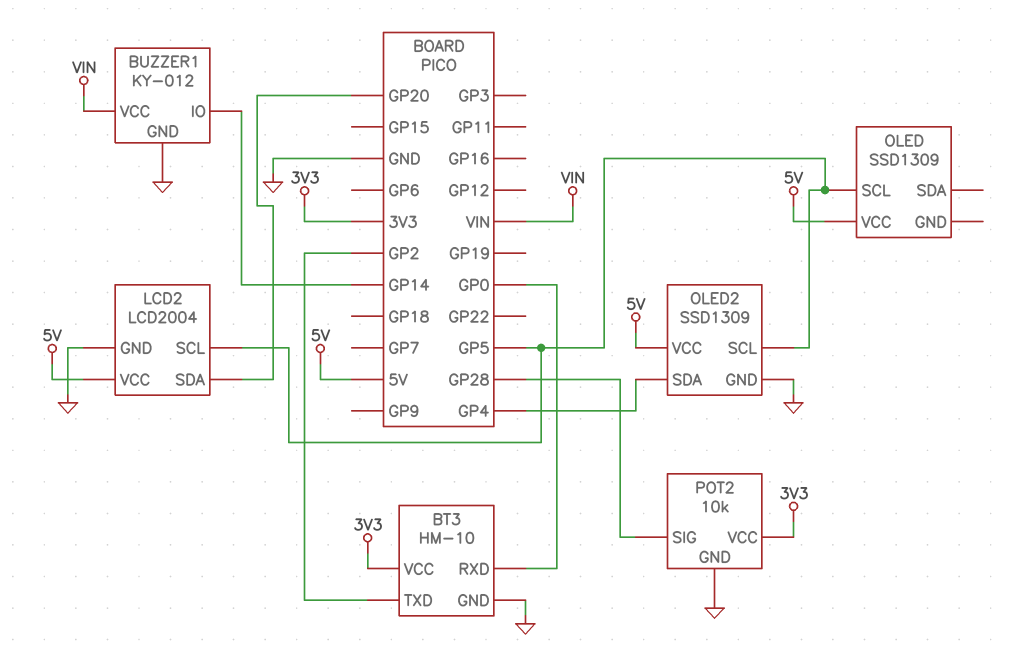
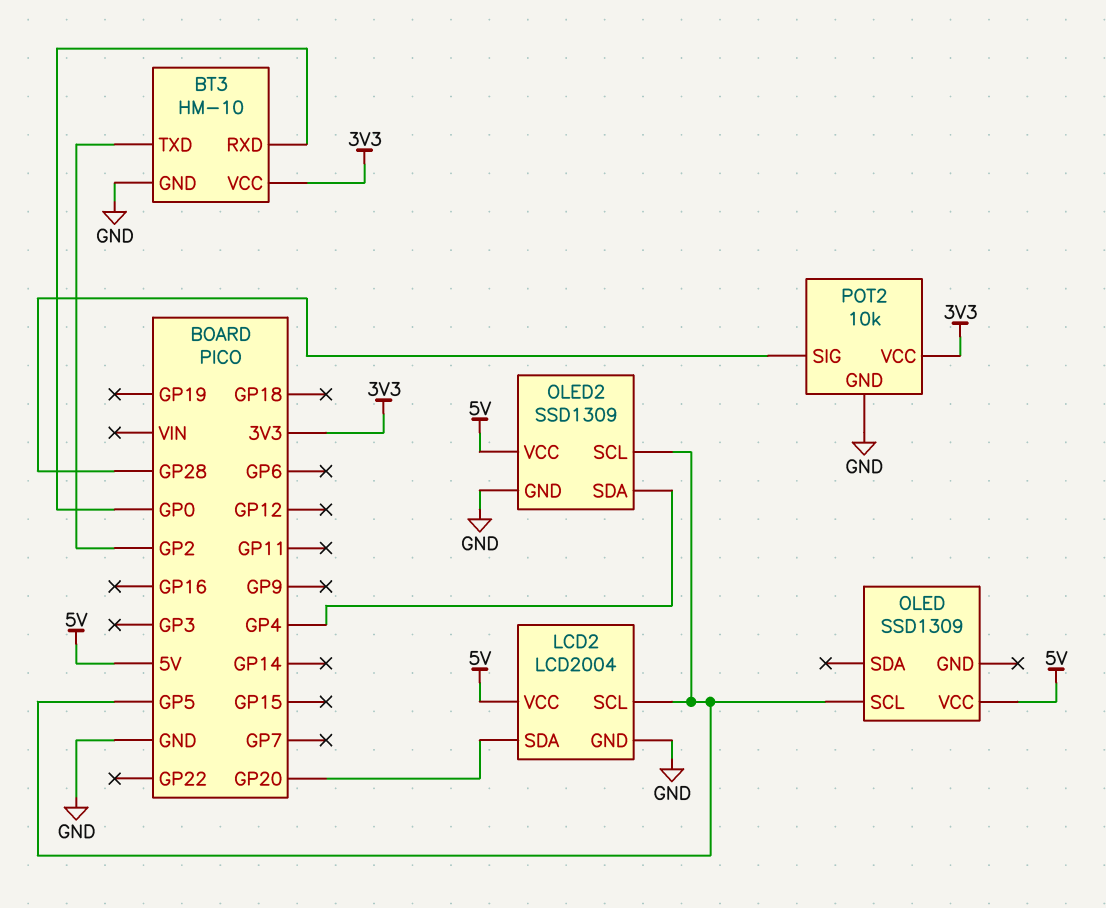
BUZZER1: KY-012 -> none
BUZZER1 pin GND: GND -> none
BUZZER1 pin IO: GP14 -> none
BUZZER1 pin VCC: VIN -> none

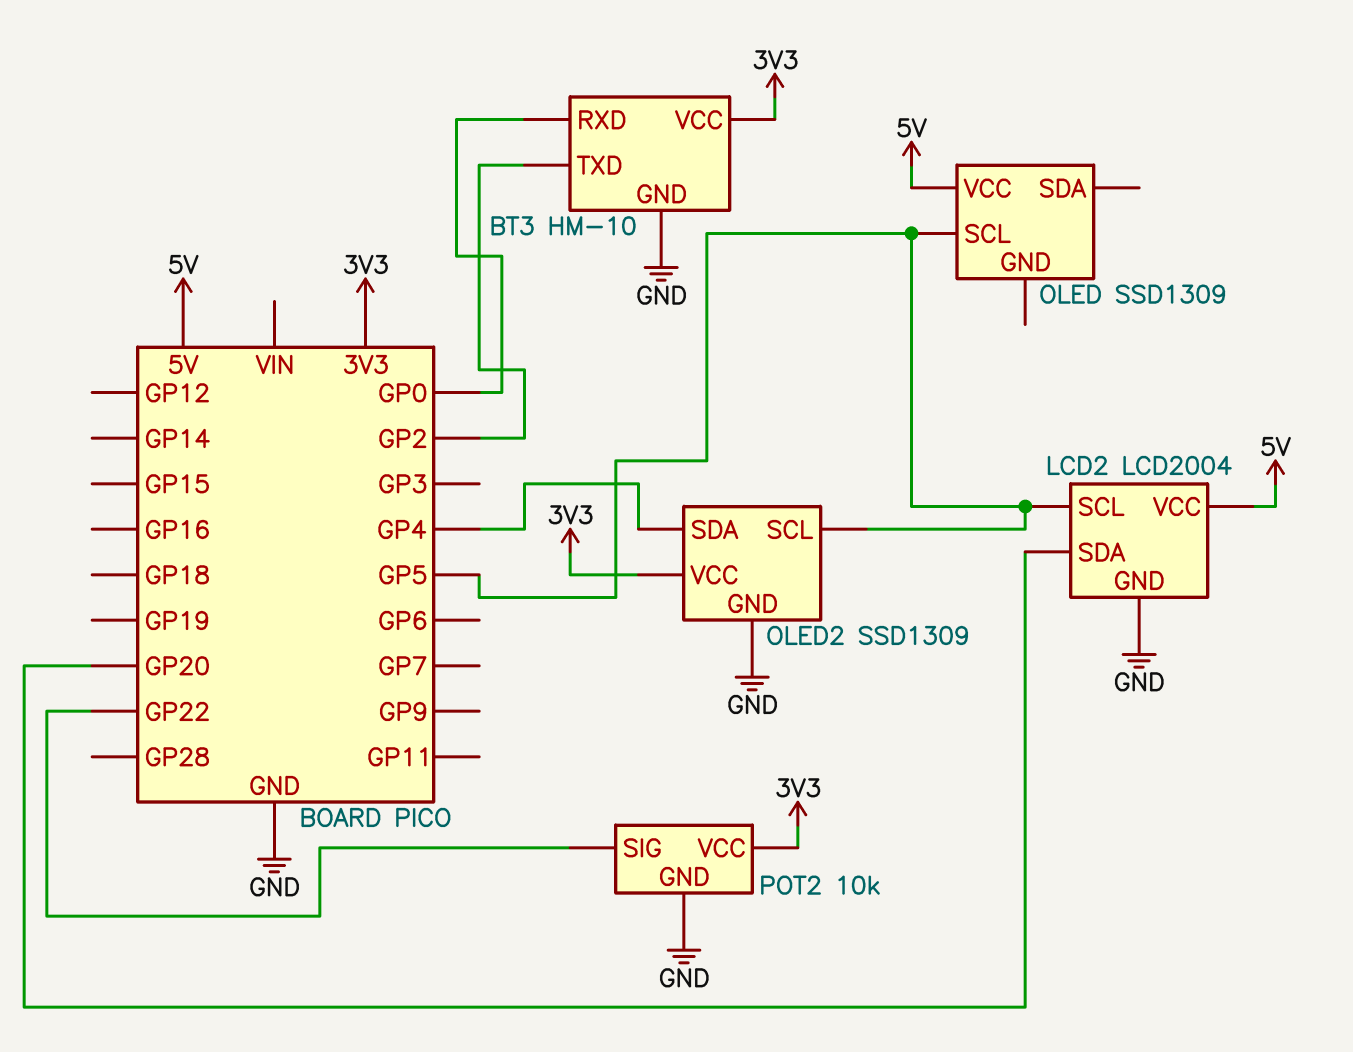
OLED2 pin VCC: 5V -> 3V3
POT2 pin SIG: GP28 -> GP22

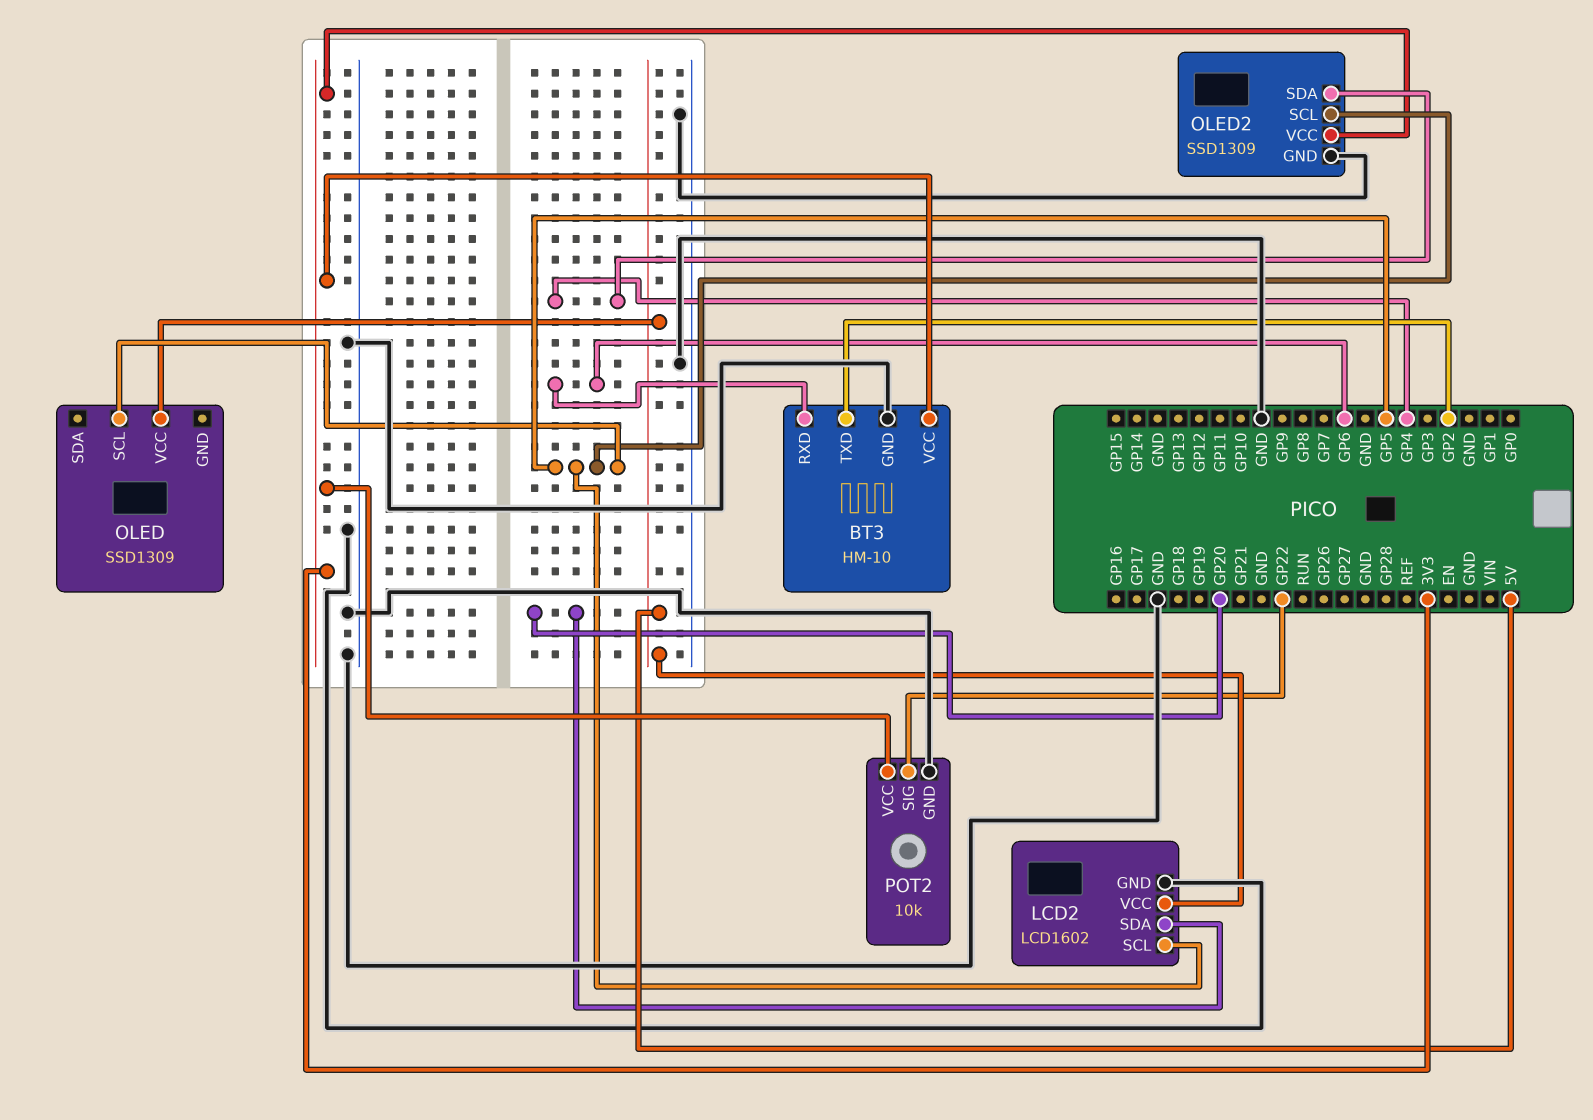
BT3 pin RXD: GP0 -> GP6
LCD2: LCD2004 -> LCD1602

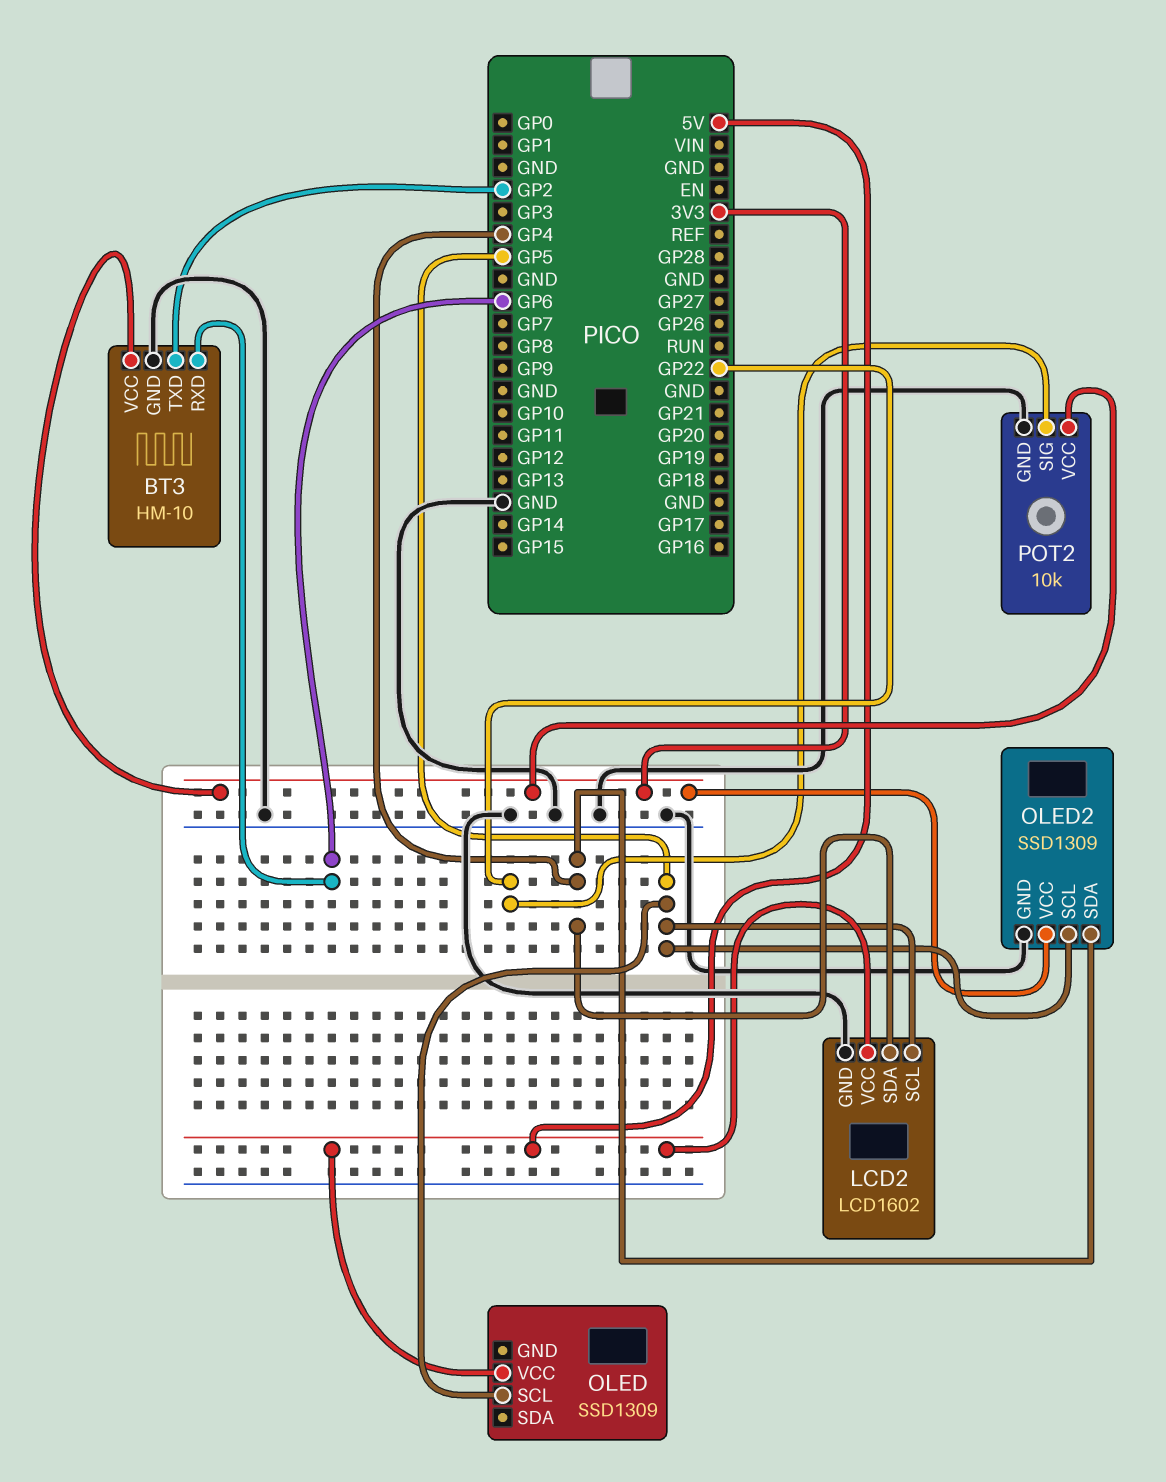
LCD2 pin SDA: GP20 -> GP4

